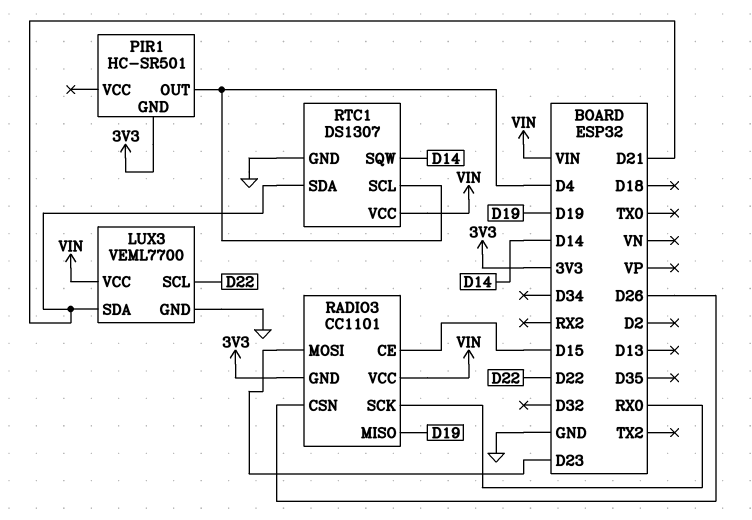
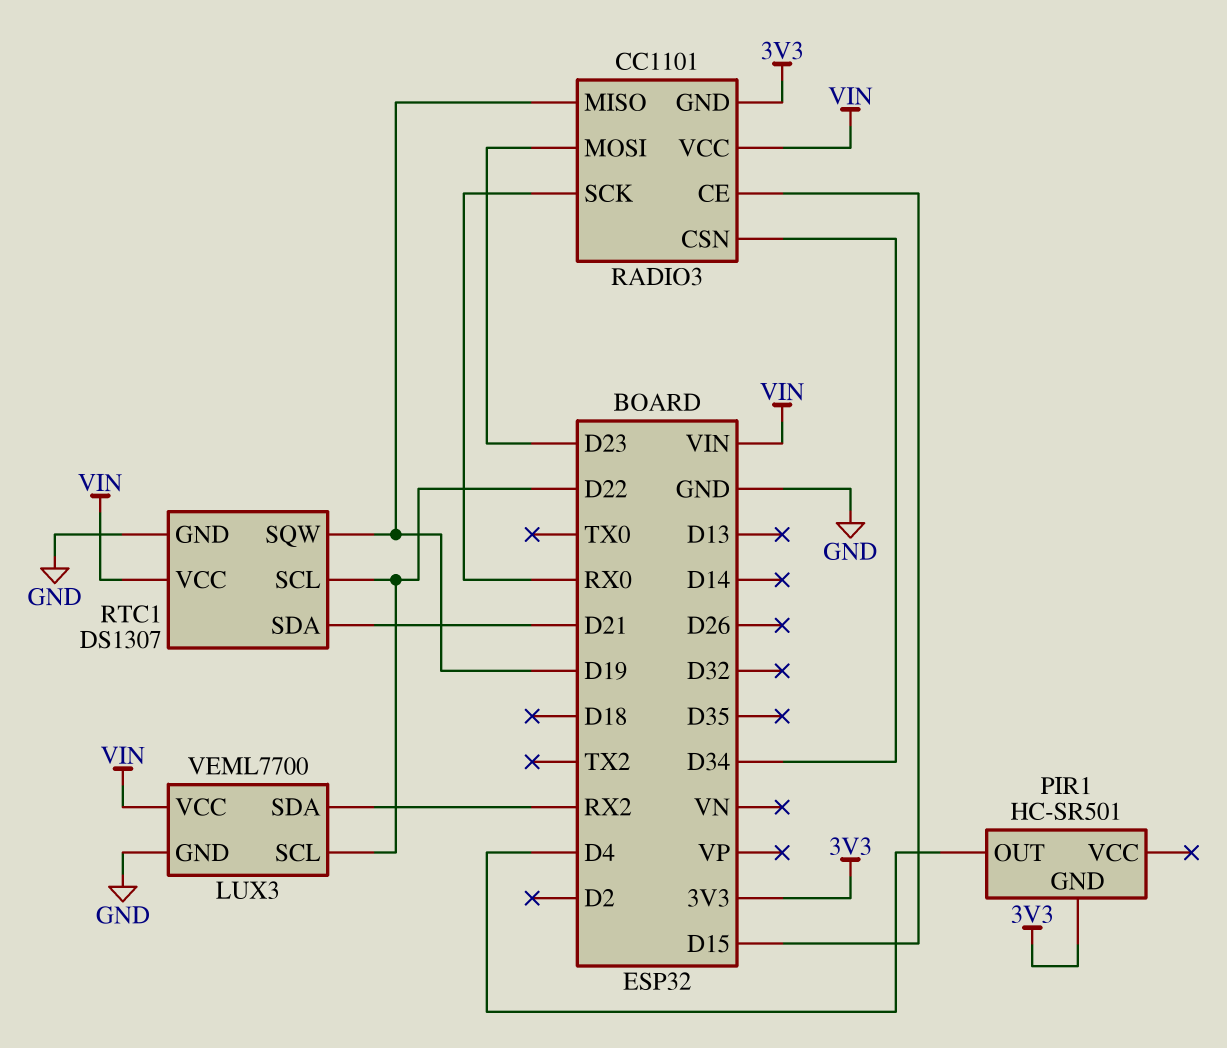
LUX3 pin SDA: D21 -> RX2
RADIO3 pin CSN: D26 -> D34
RTC1 pin SCL: D4 -> D22
RTC1 pin SQW: D14 -> D19

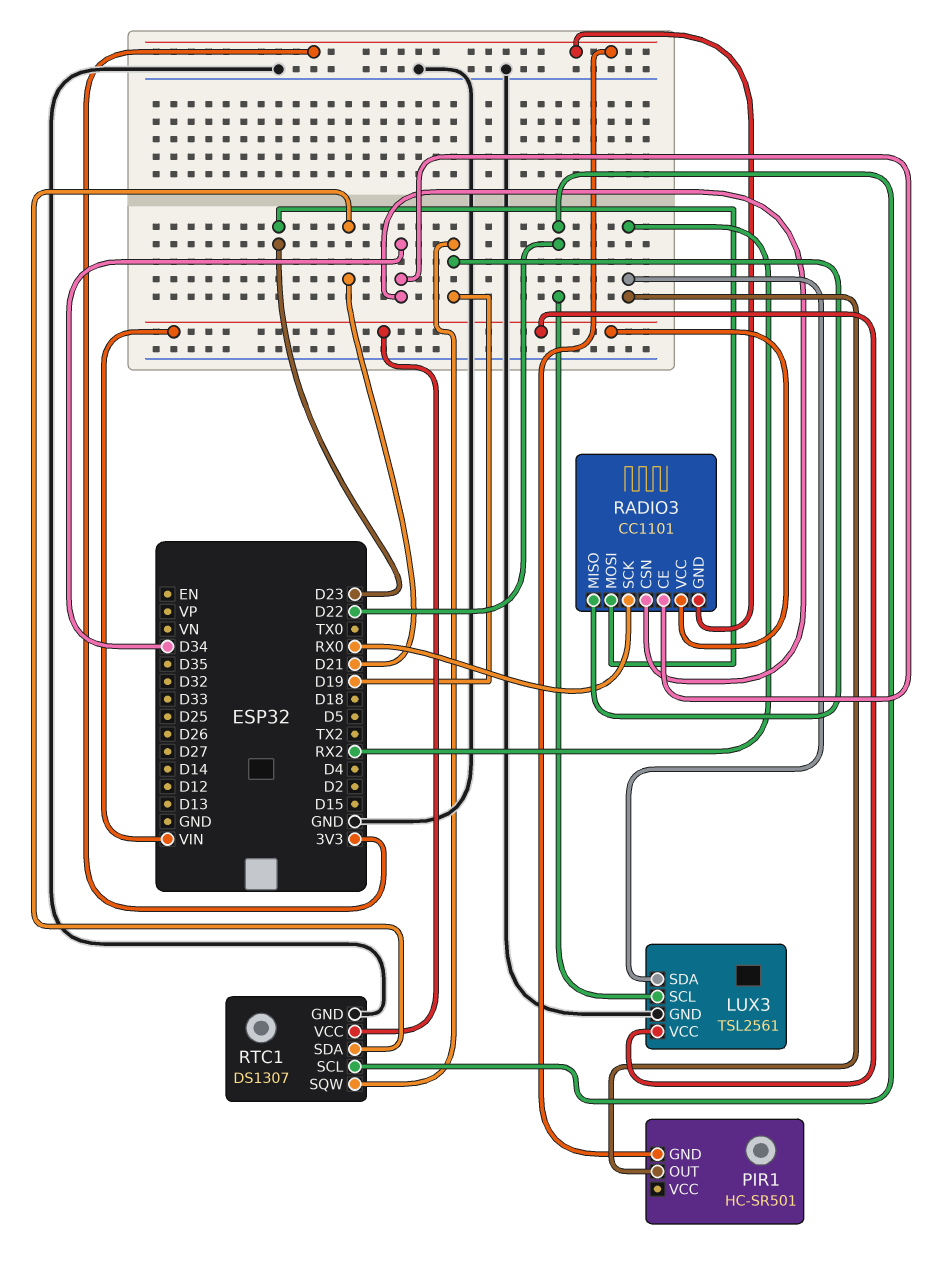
LUX3: VEML7700 -> TSL2561
PIR1 pin OUT: D4 -> RX2
RADIO3 pin CE: D15 -> D34

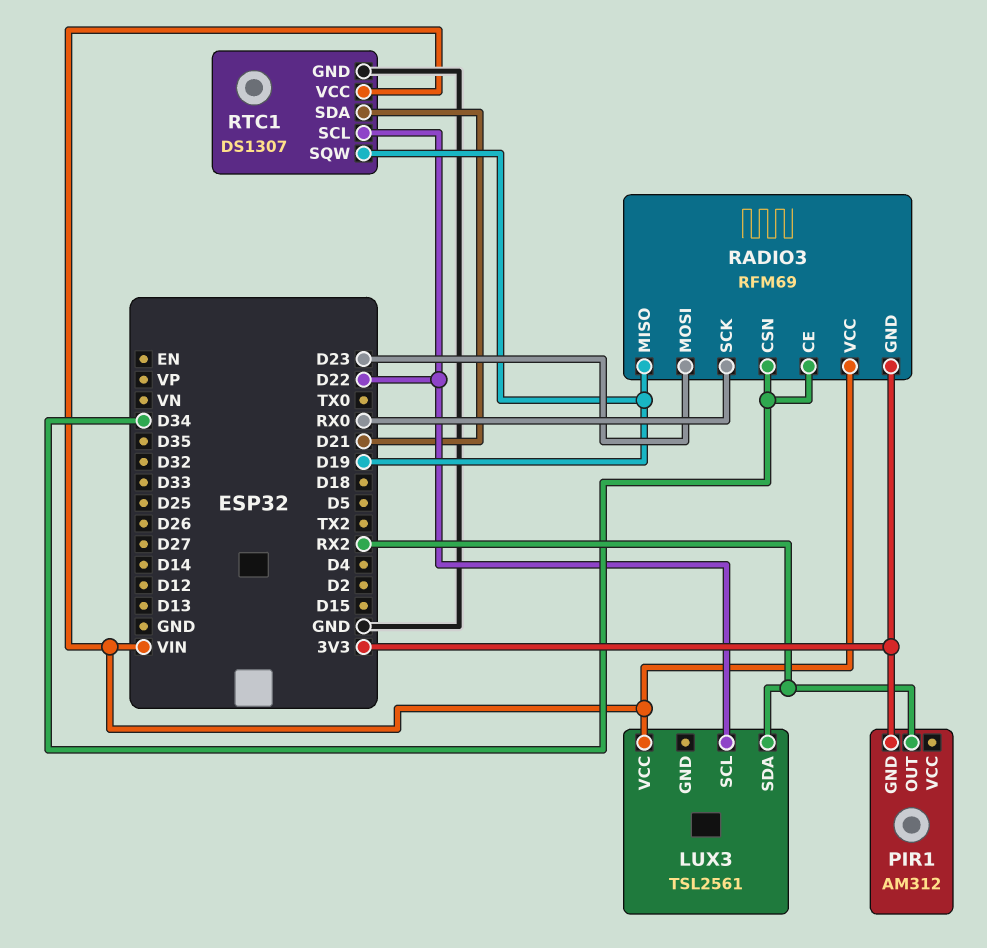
LUX3 pin GND: GND -> none
PIR1: HC-SR501 -> AM312
RADIO3: CC1101 -> RFM69

